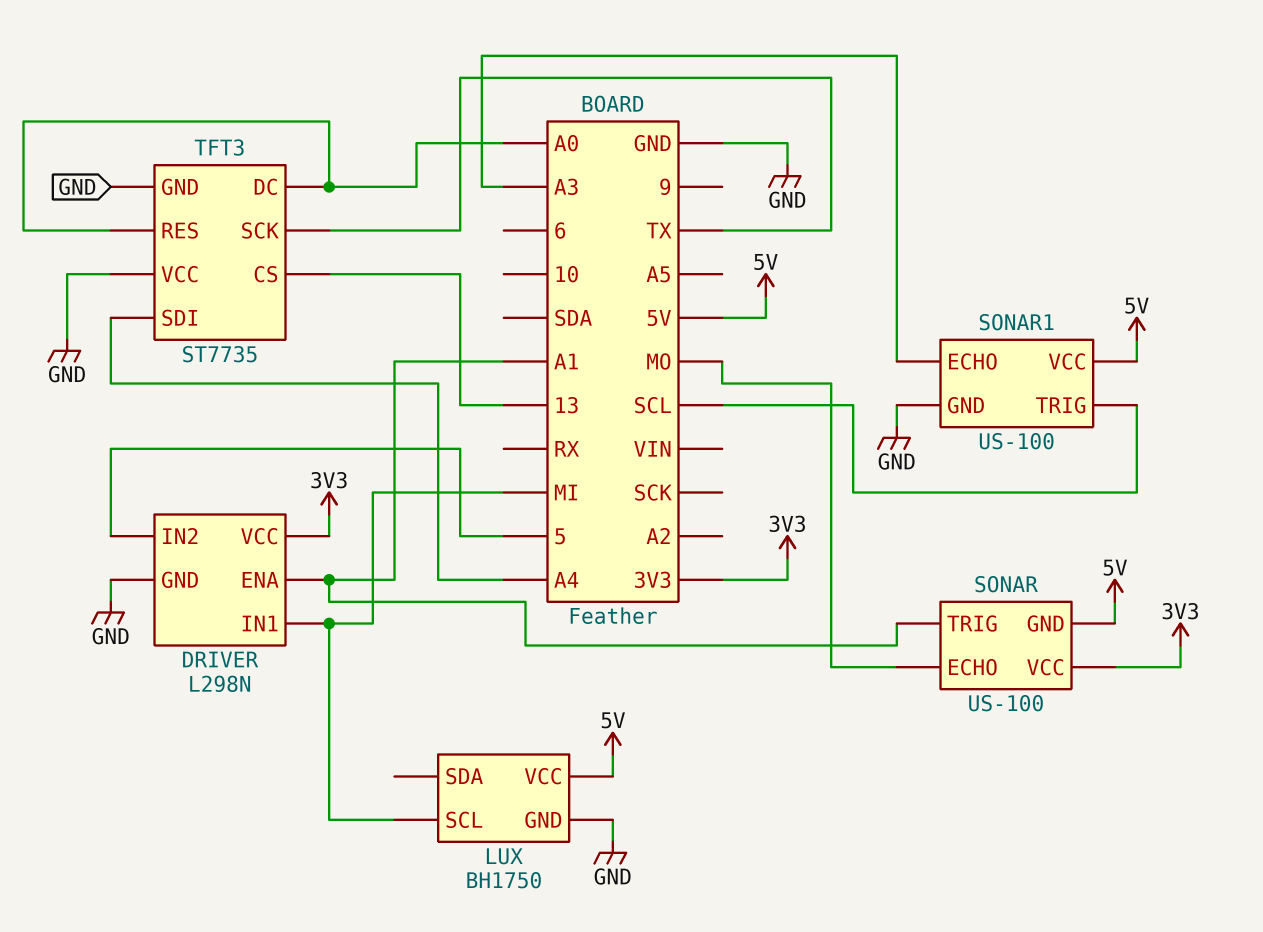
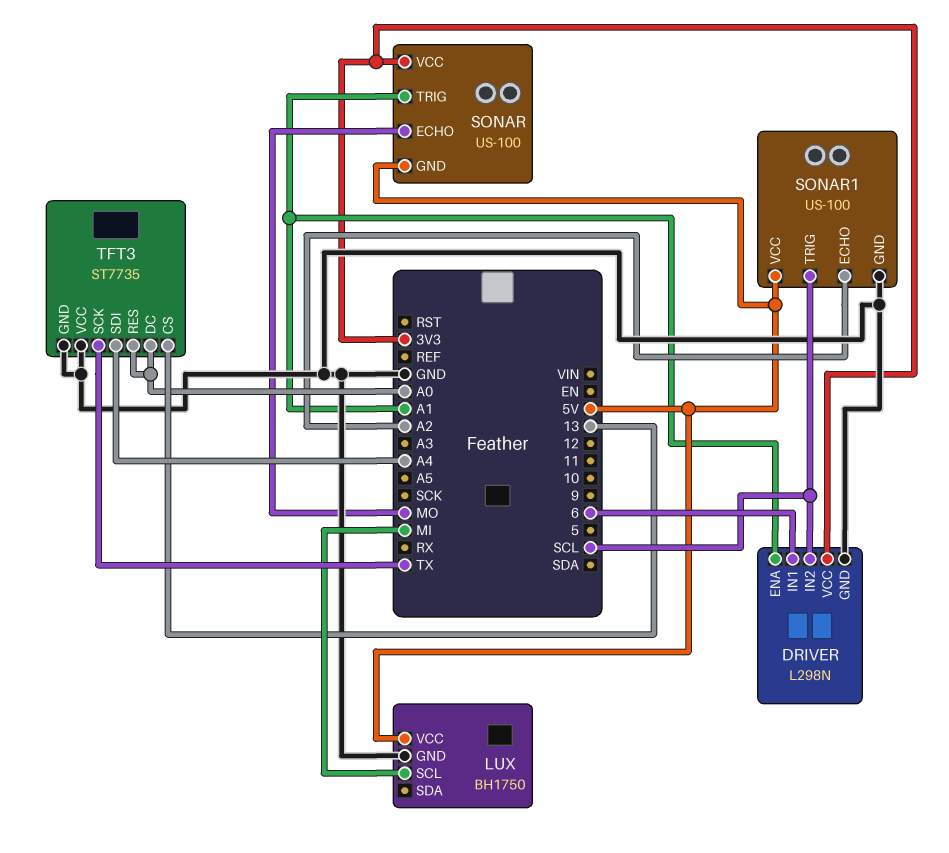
DRIVER pin IN1: MI -> 6
DRIVER pin IN2: 5 -> SCL
SONAR1 pin ECHO: A3 -> A2

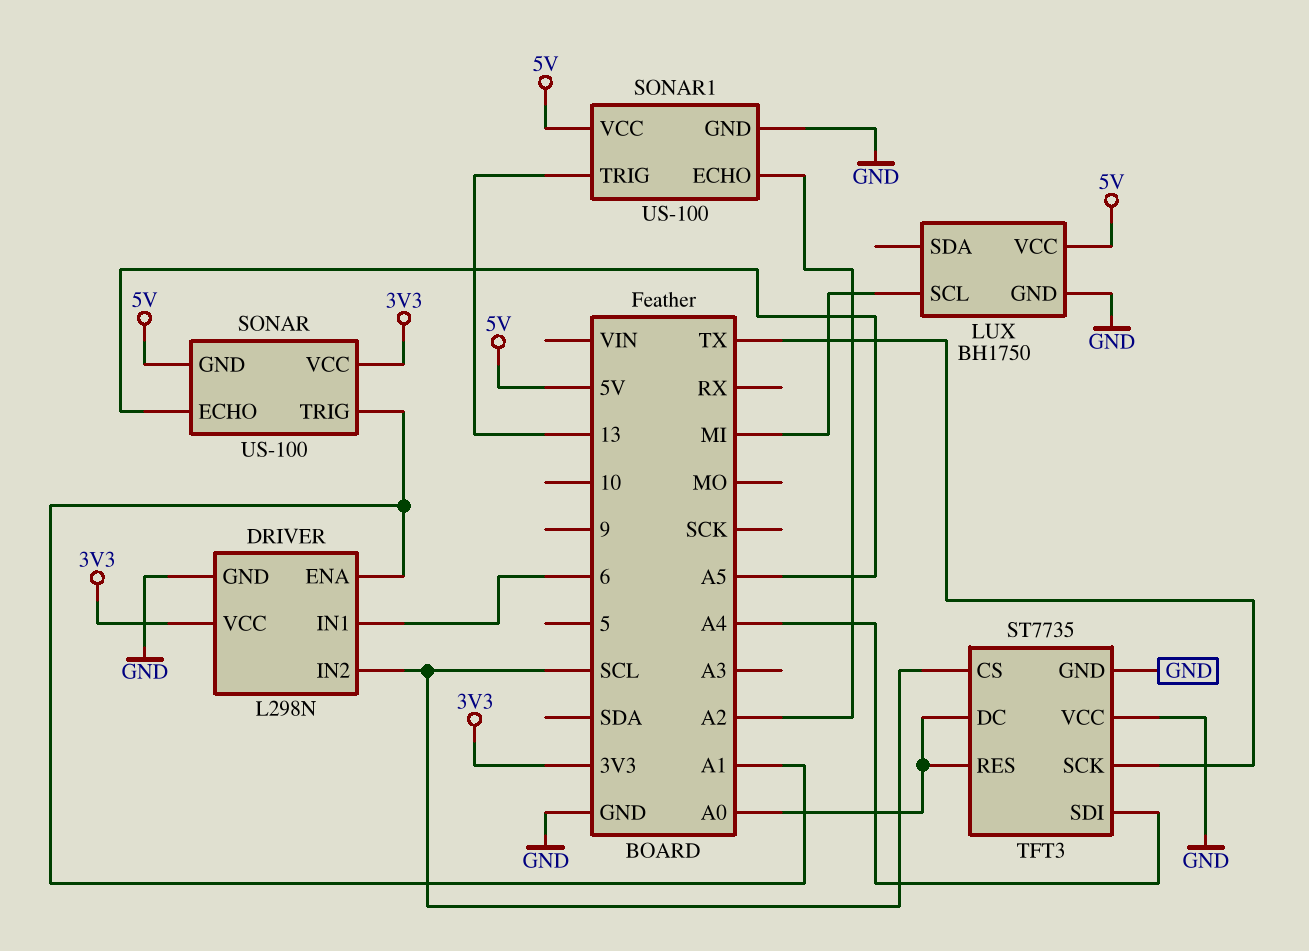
SONAR pin ECHO: MO -> A5
SONAR1 pin TRIG: SCL -> 13
TFT3 pin CS: 13 -> SCL

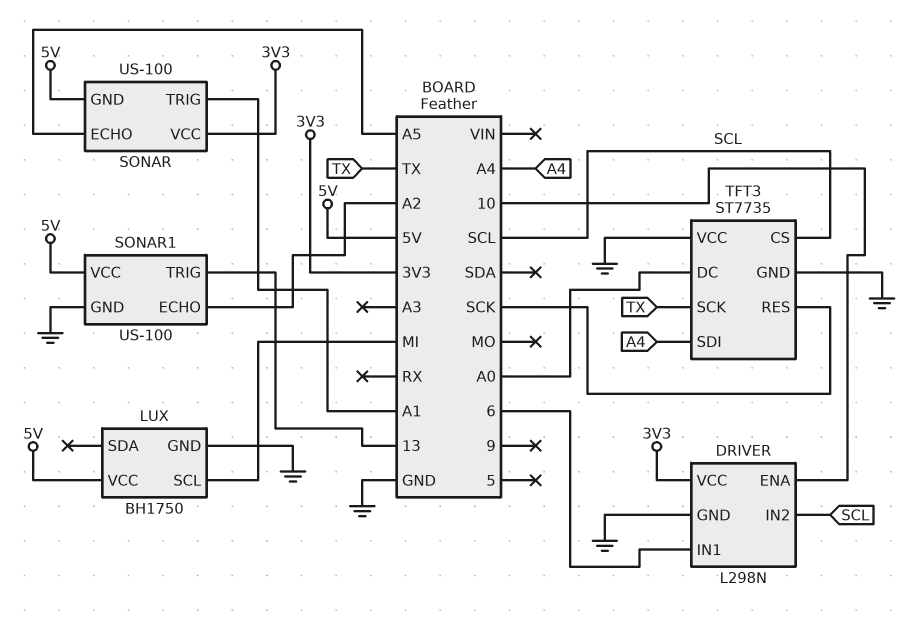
DRIVER pin ENA: A1 -> 10
TFT3 pin RES: A0 -> SCK

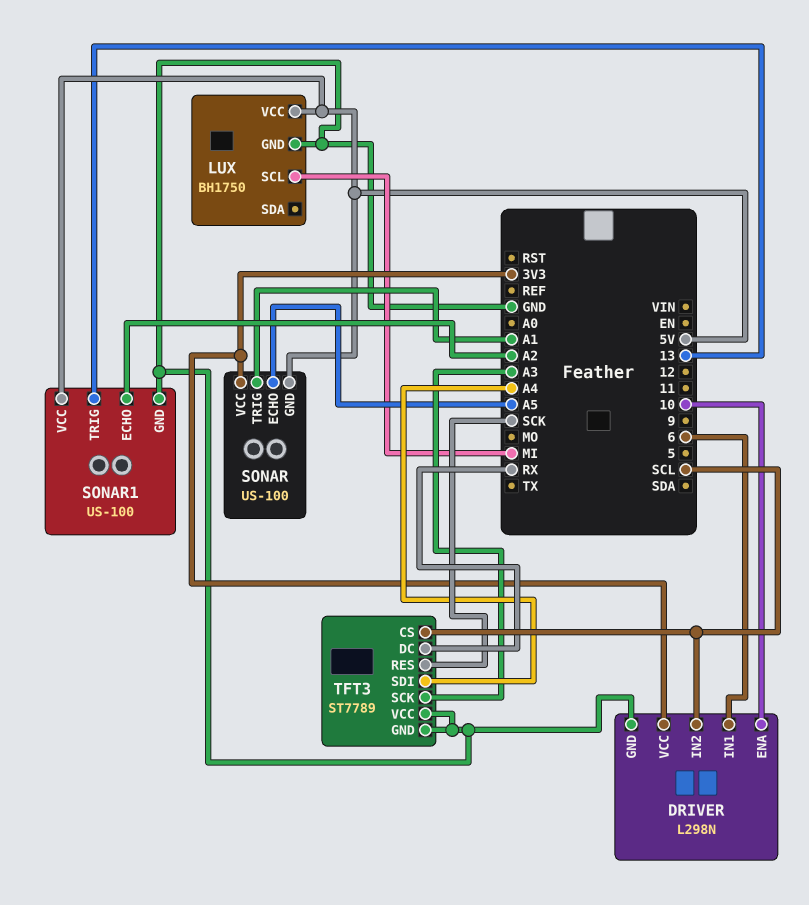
TFT3: ST7735 -> ST7789
TFT3 pin DC: A0 -> RX
TFT3 pin SCK: TX -> A3

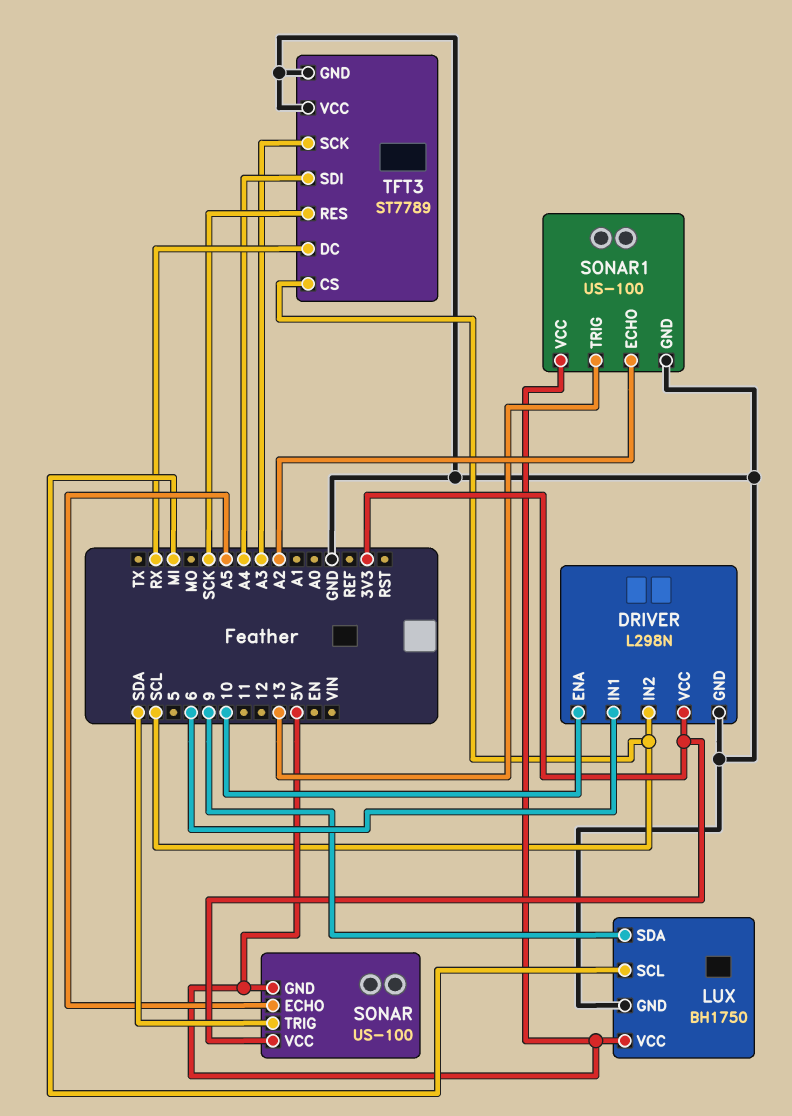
LUX pin SDA: none -> 9
SONAR pin TRIG: A1 -> SDA

